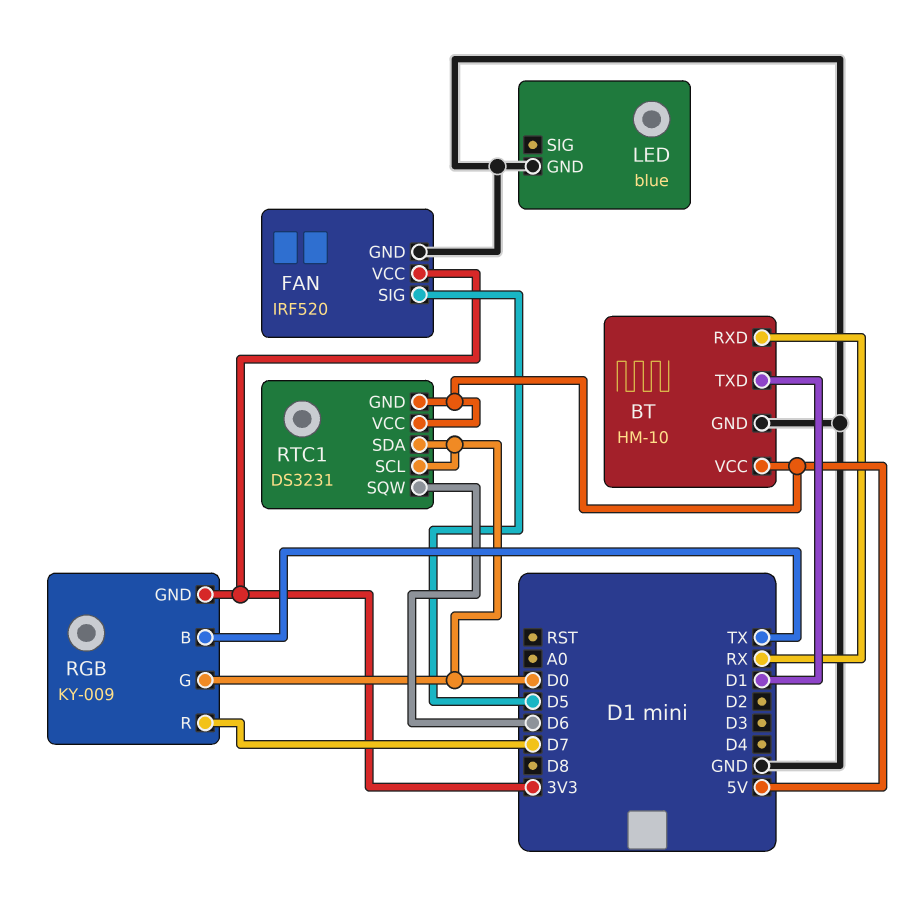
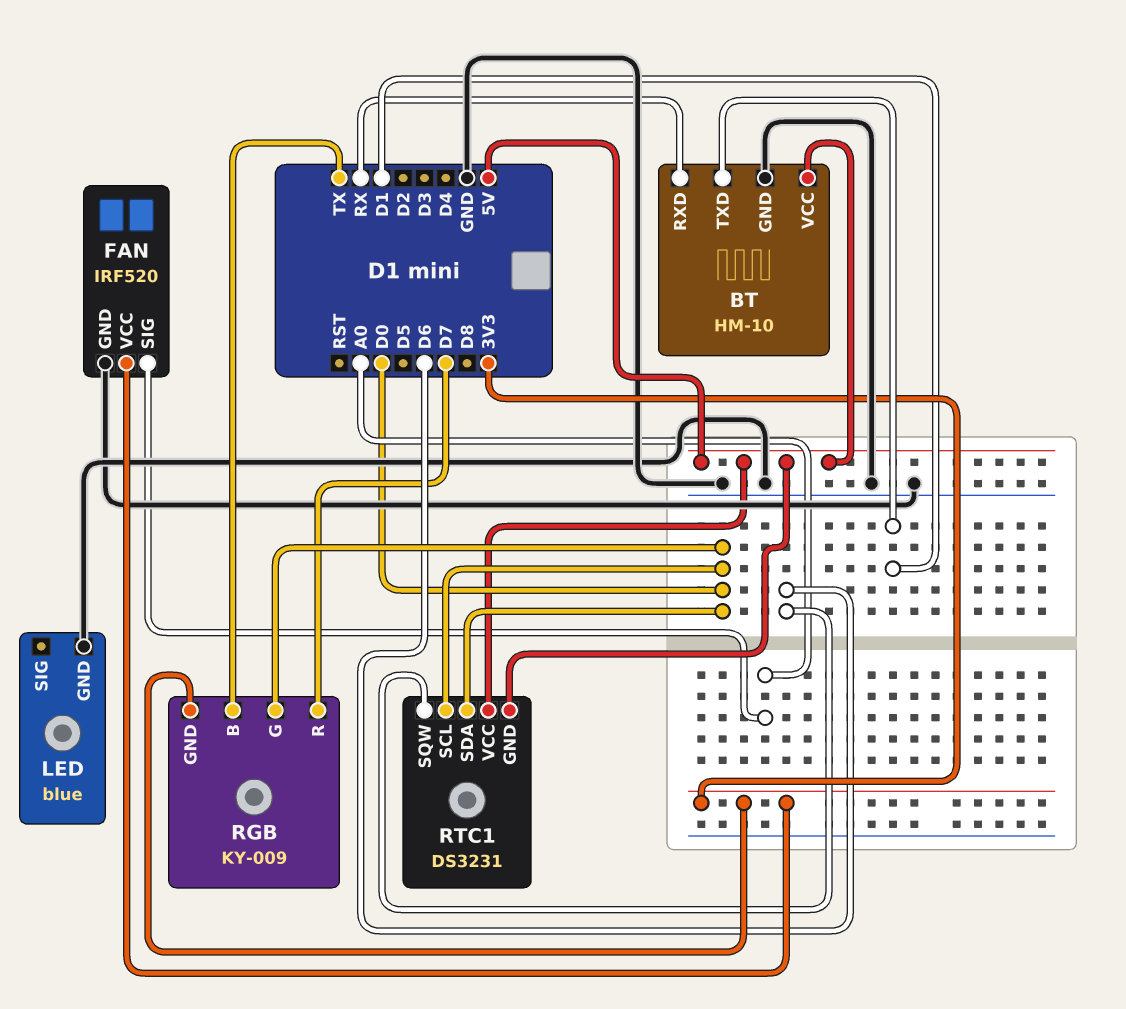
FAN pin SIG: D5 -> A0

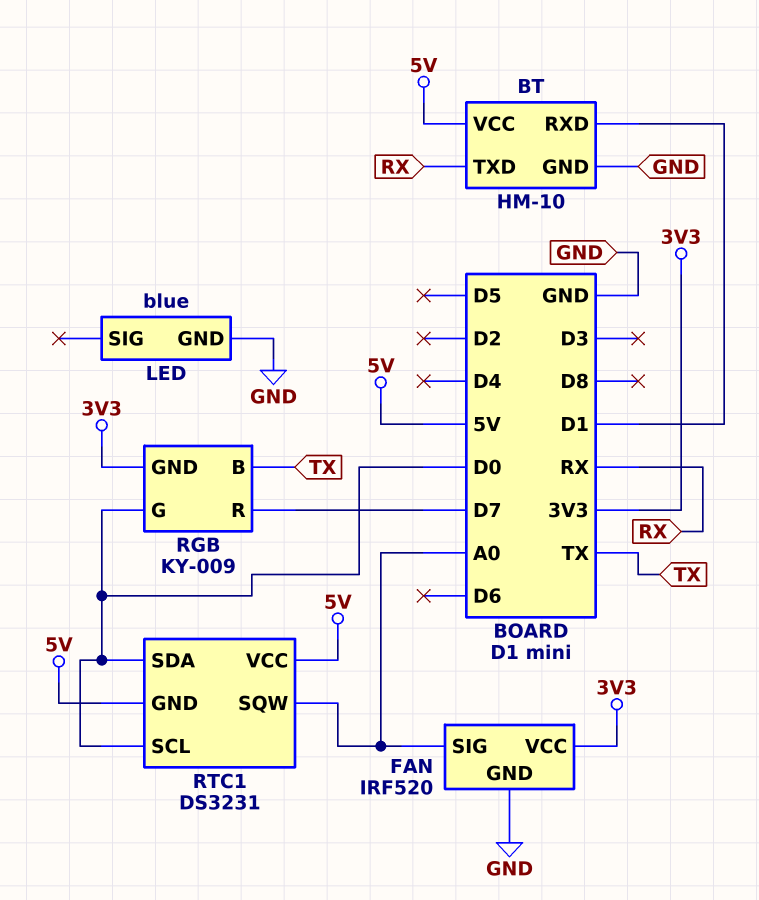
BT pin RXD: RX -> D1
BT pin TXD: D1 -> RX
RTC1 pin SQW: D6 -> A0

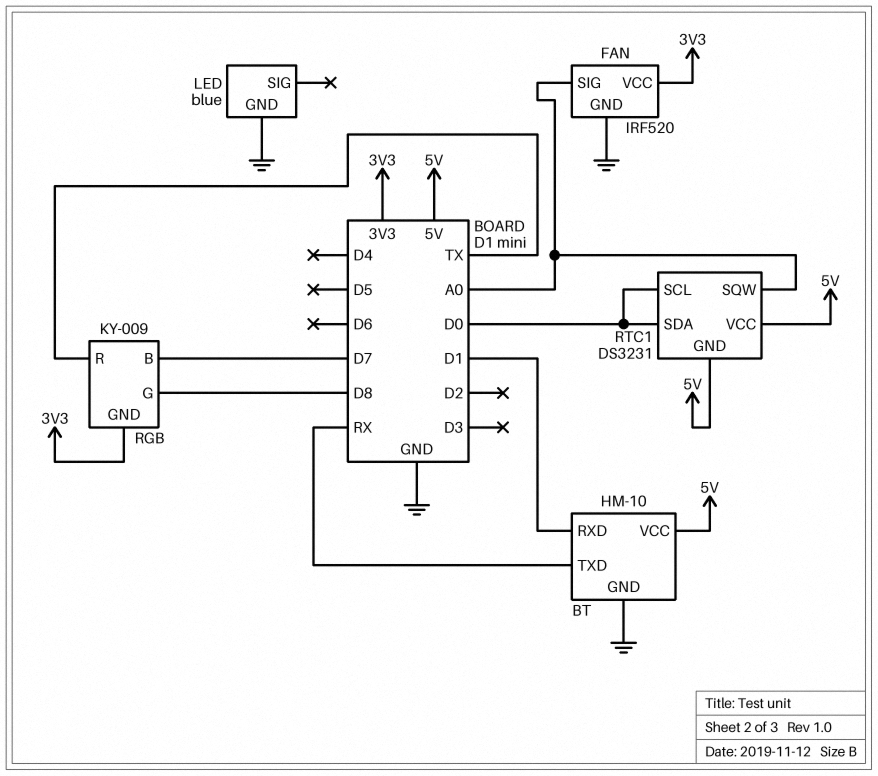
RGB pin B: TX -> D7
RGB pin G: D0 -> D8
RGB pin R: D7 -> TX

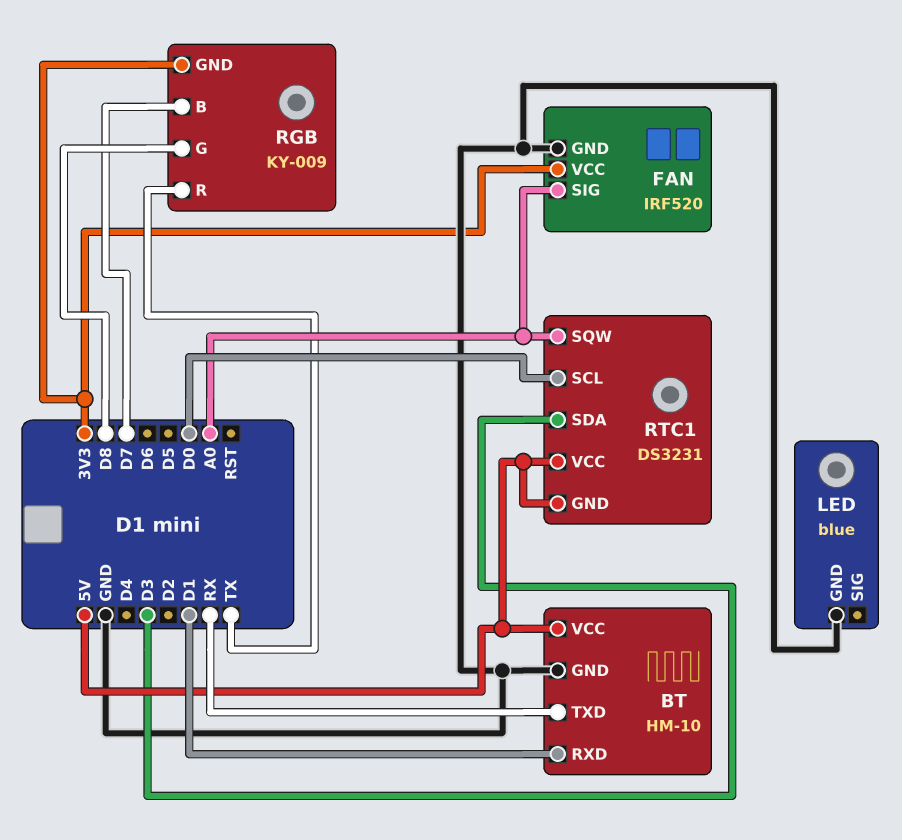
RTC1 pin SDA: D0 -> D3

